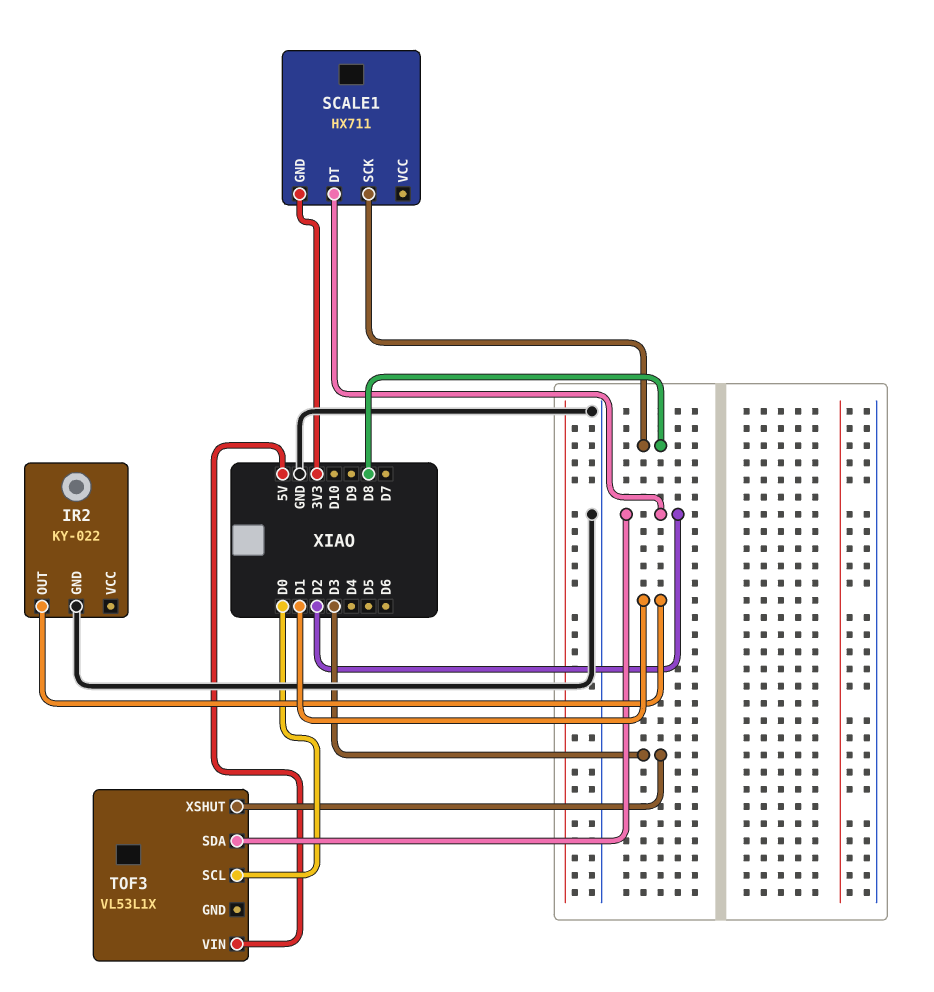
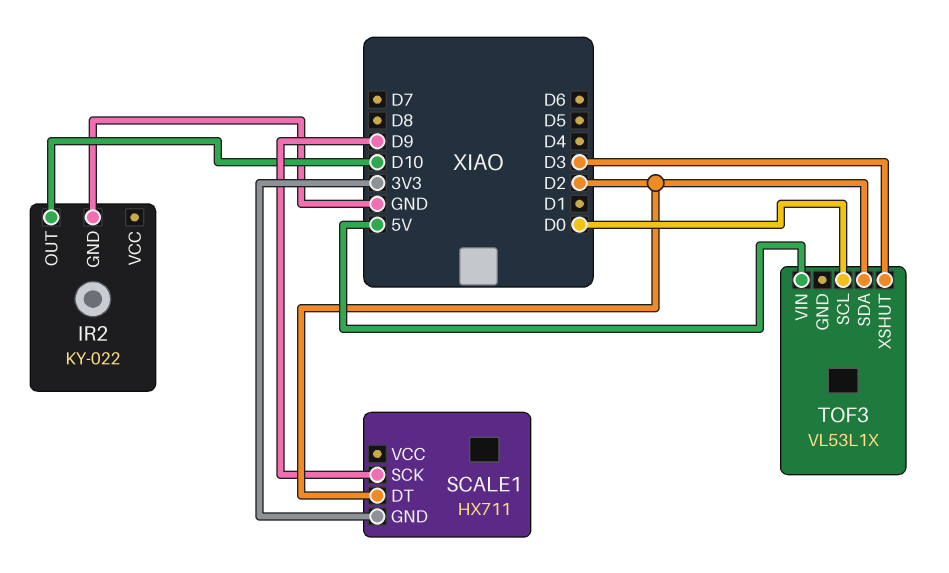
IR2 pin OUT: D1 -> D10
SCALE1 pin SCK: D8 -> D9

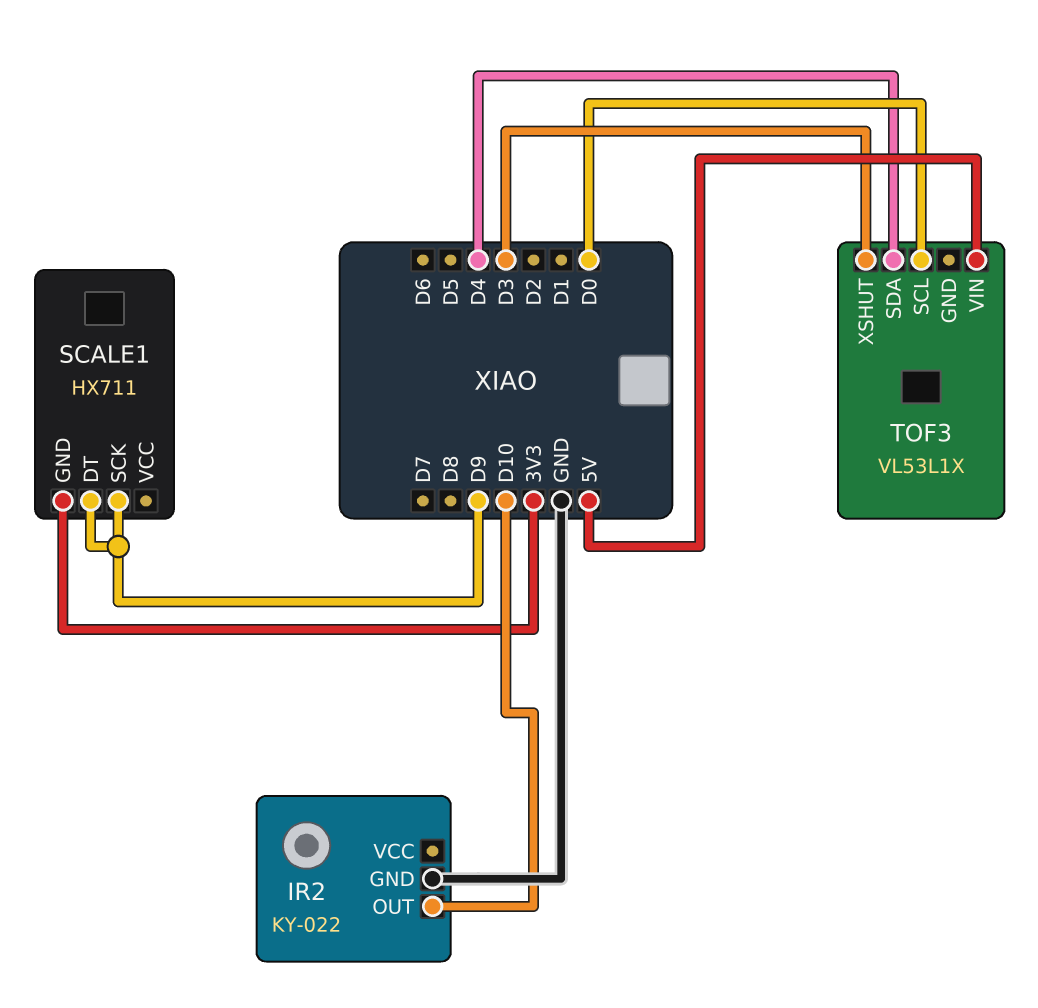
SCALE1 pin DT: D2 -> D9
TOF3 pin SDA: D2 -> D4

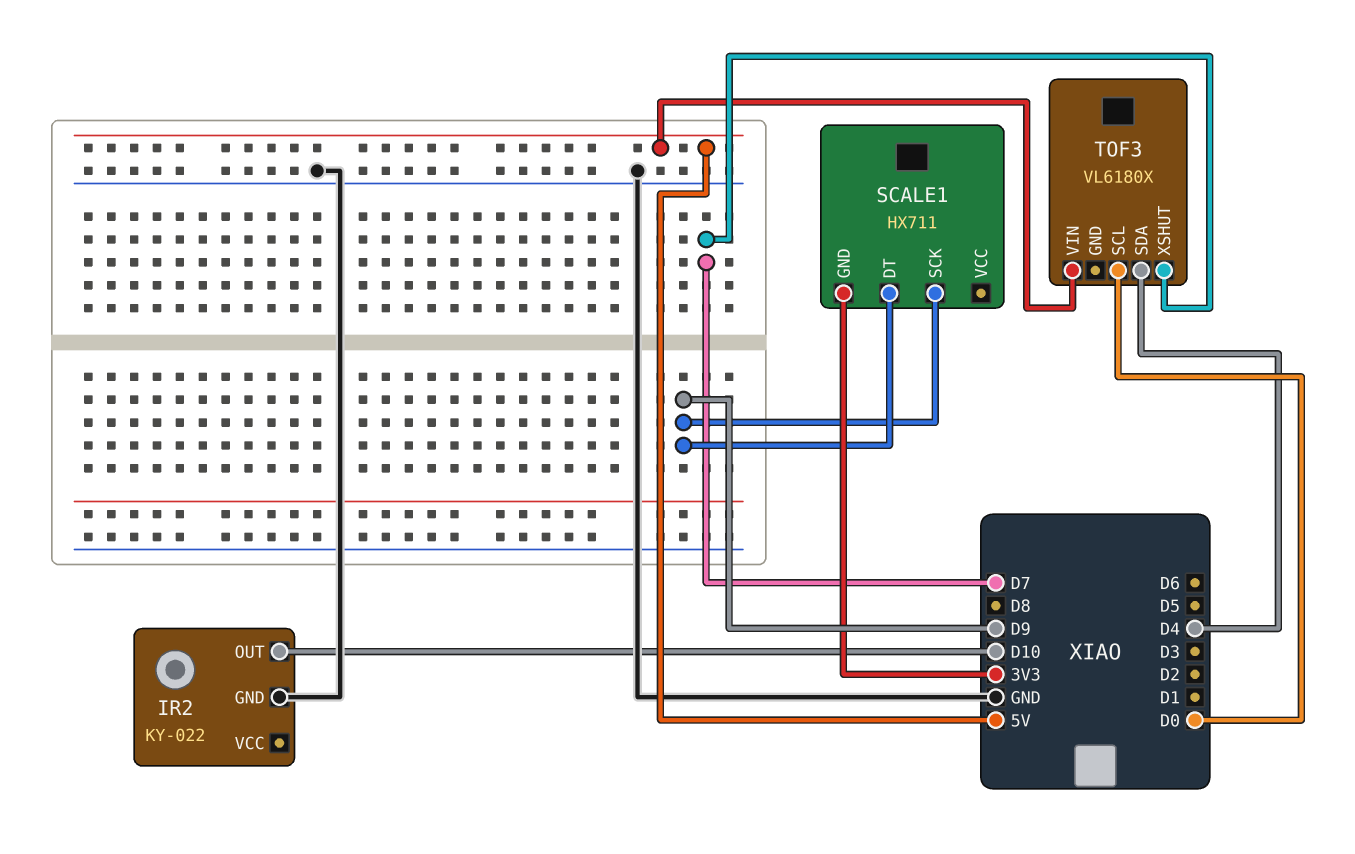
TOF3: VL53L1X -> VL6180X
TOF3 pin XSHUT: D3 -> D7

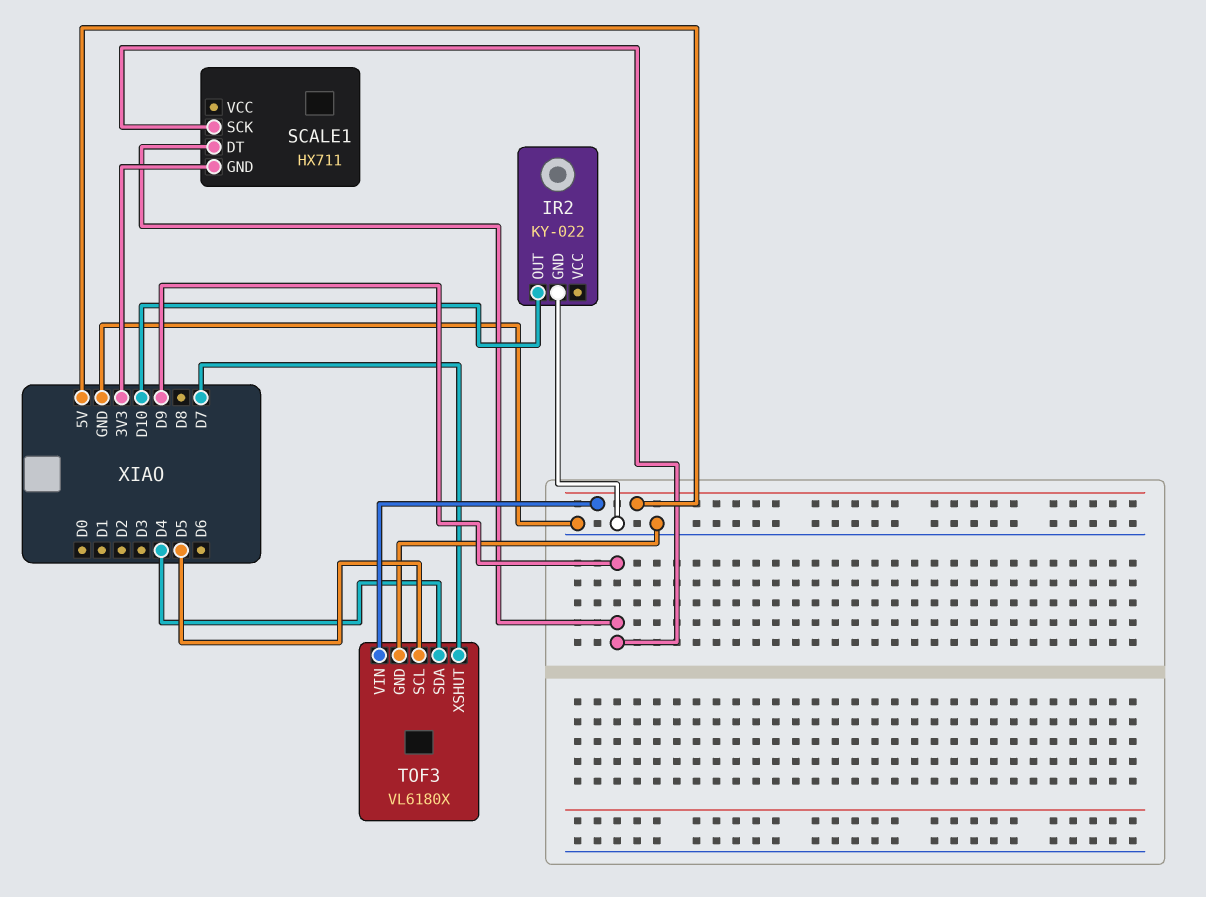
TOF3 pin GND: none -> GND
TOF3 pin SCL: D0 -> D5

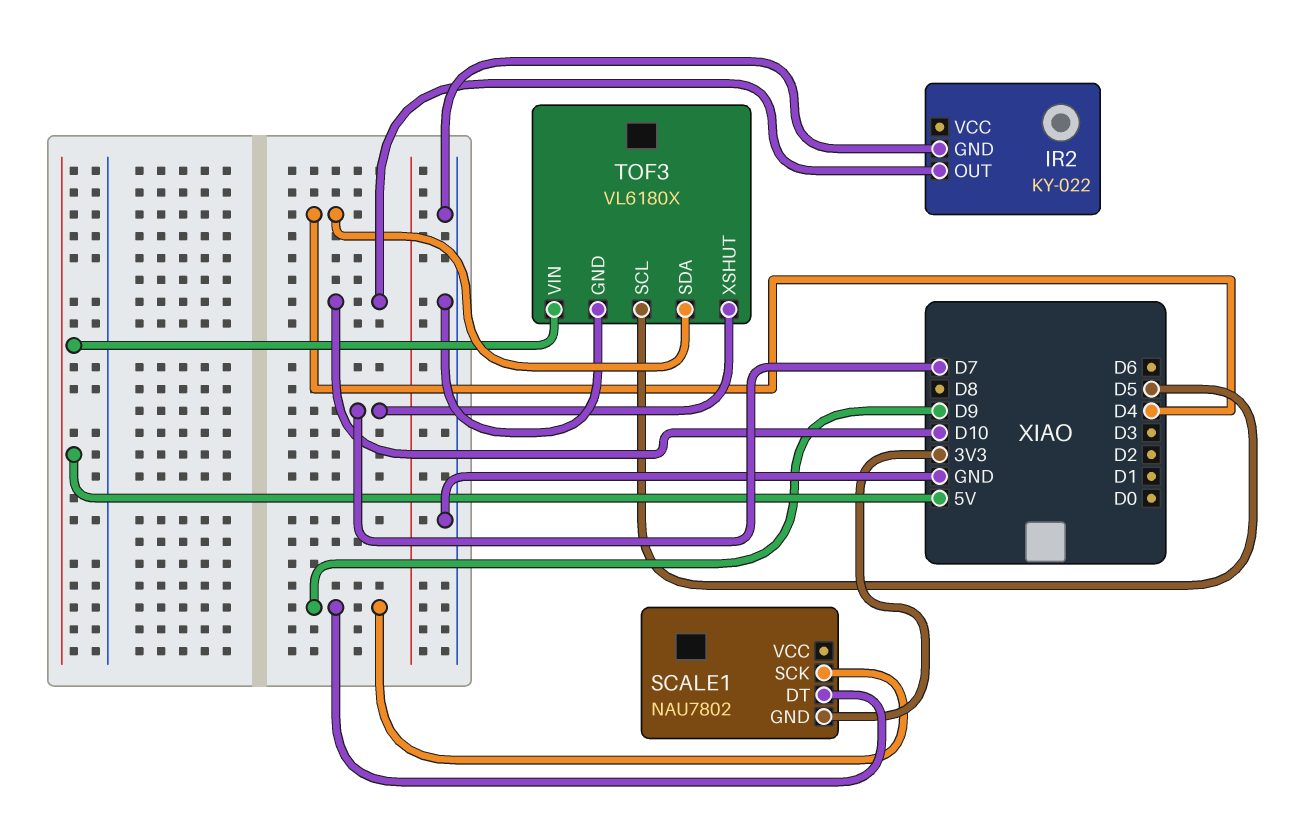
SCALE1: HX711 -> NAU7802

